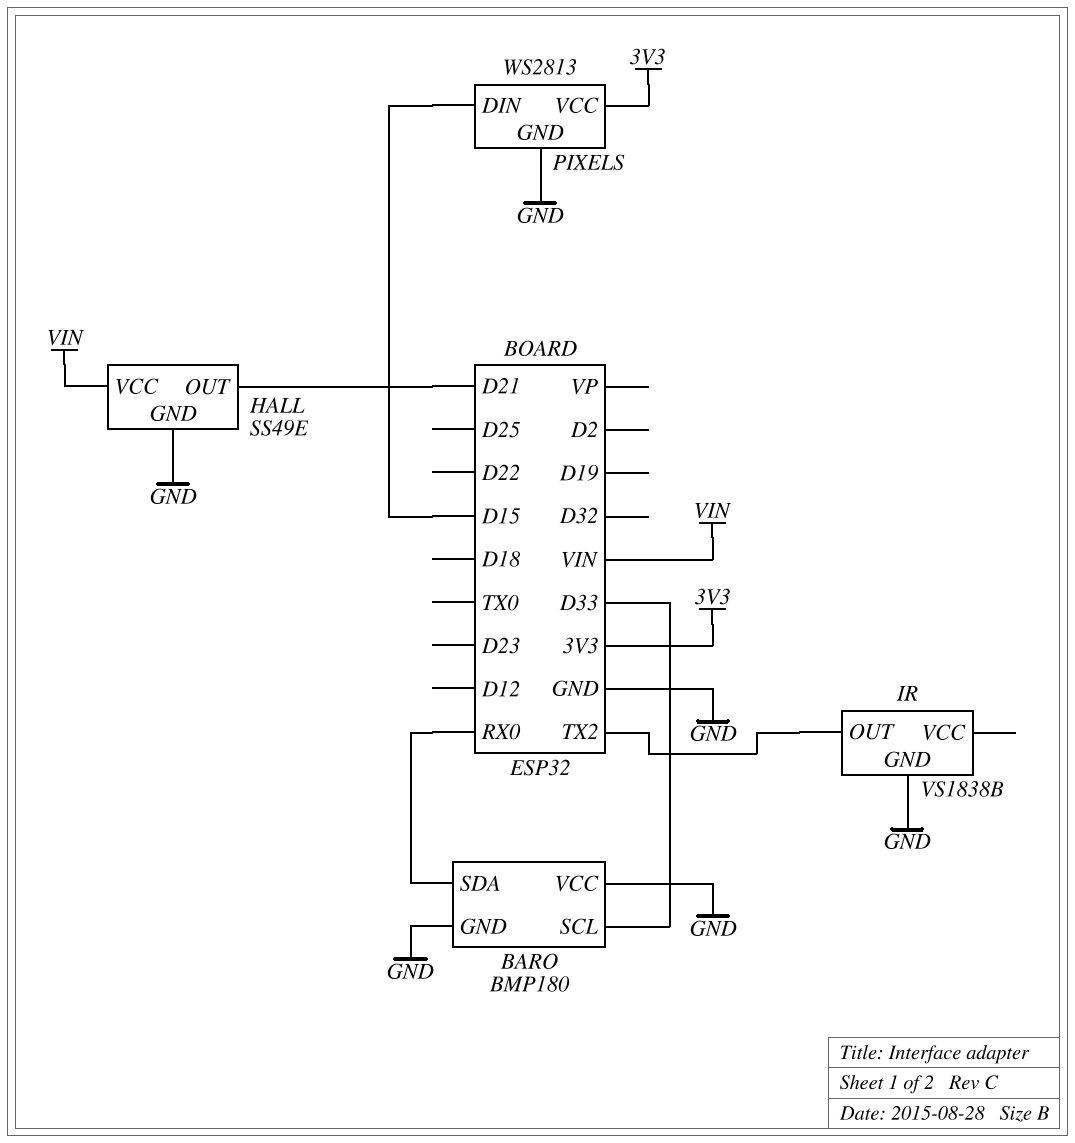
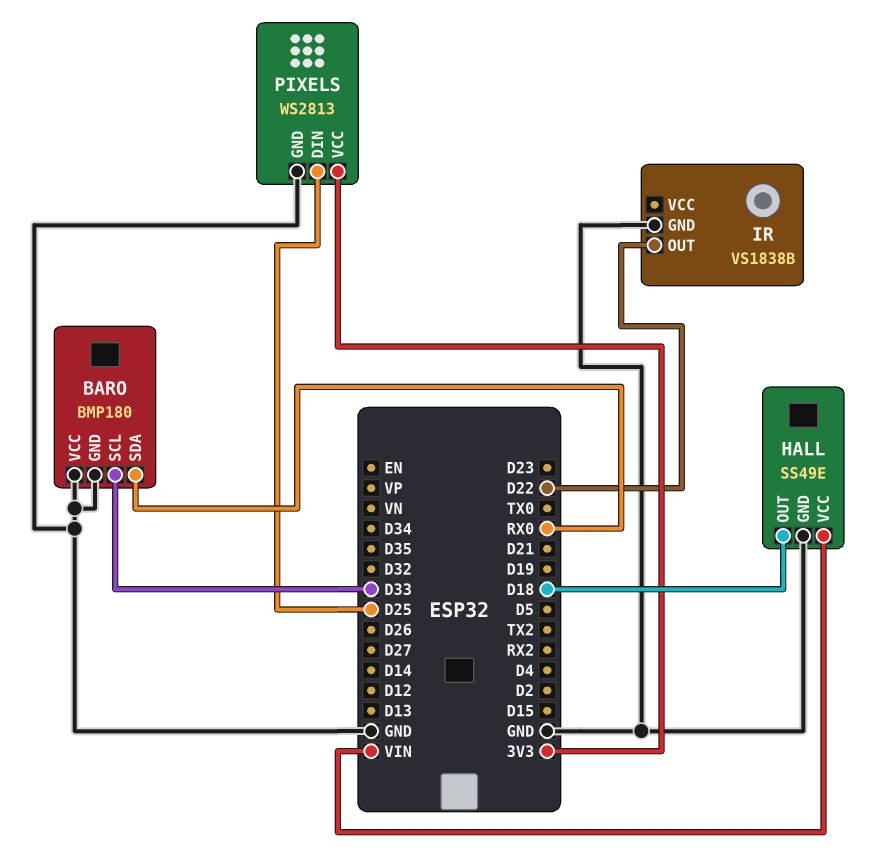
HALL pin OUT: D21 -> D18
IR pin OUT: TX2 -> D22
PIXELS pin DIN: D15 -> D25

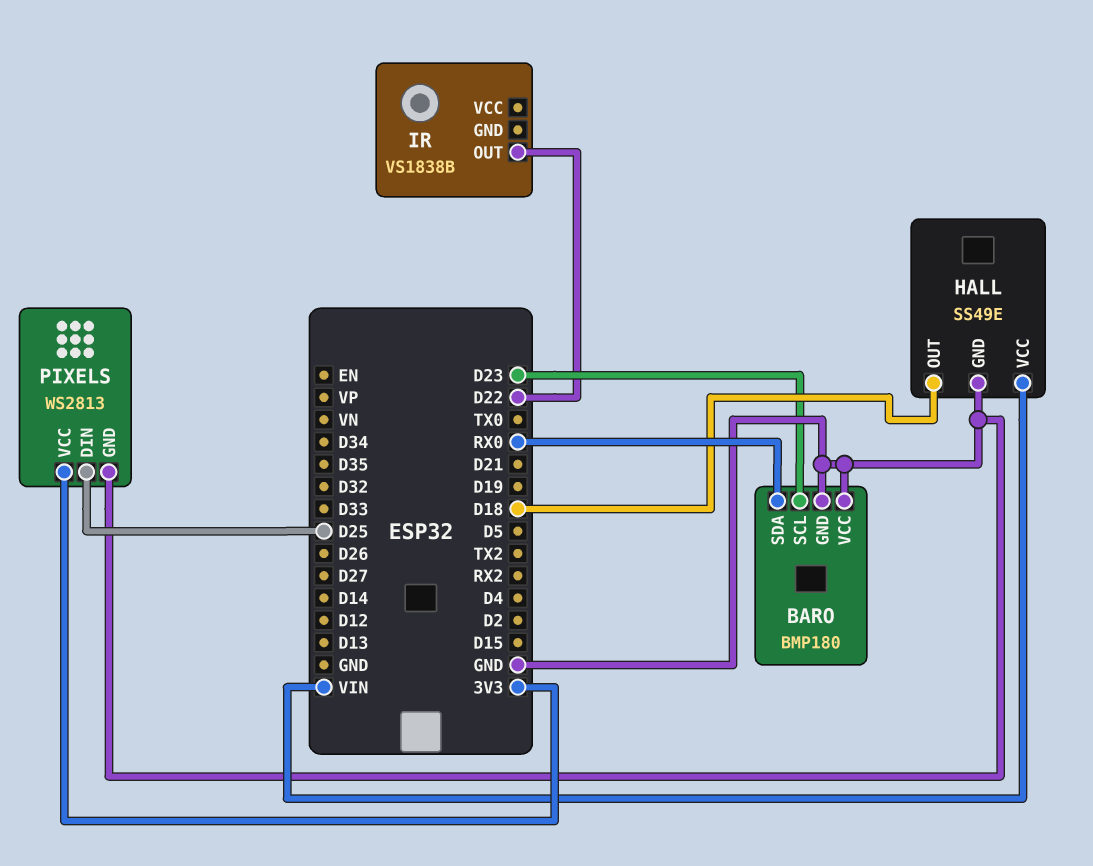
BARO pin SCL: D33 -> D23
IR pin GND: GND -> none

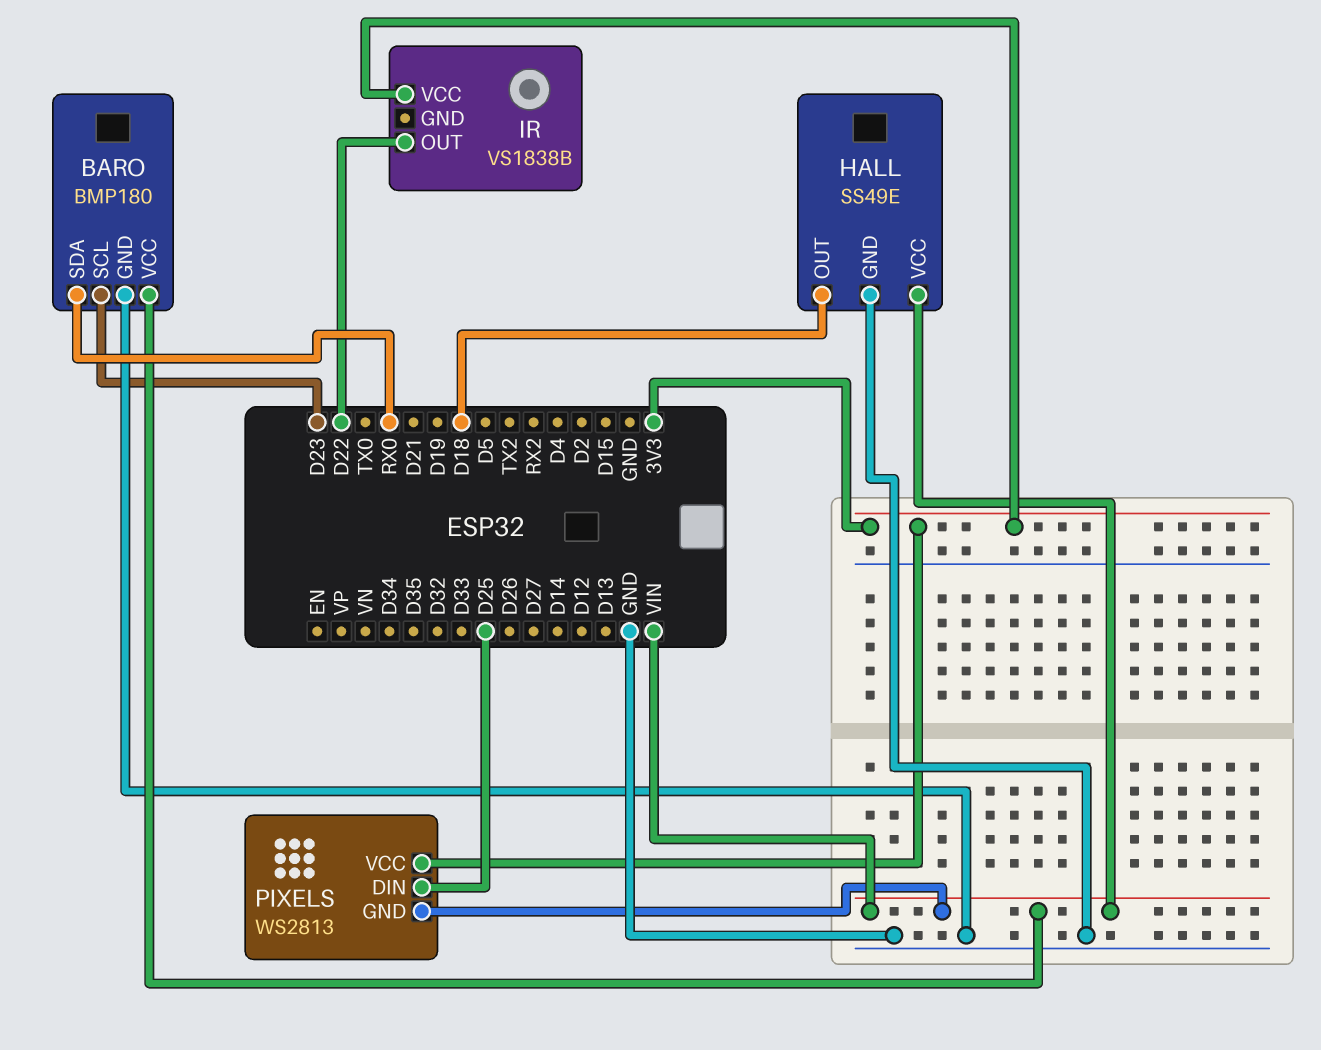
BARO pin VCC: GND -> VIN
IR pin VCC: none -> 3V3
PIXELS pin GND: GND -> VIN

